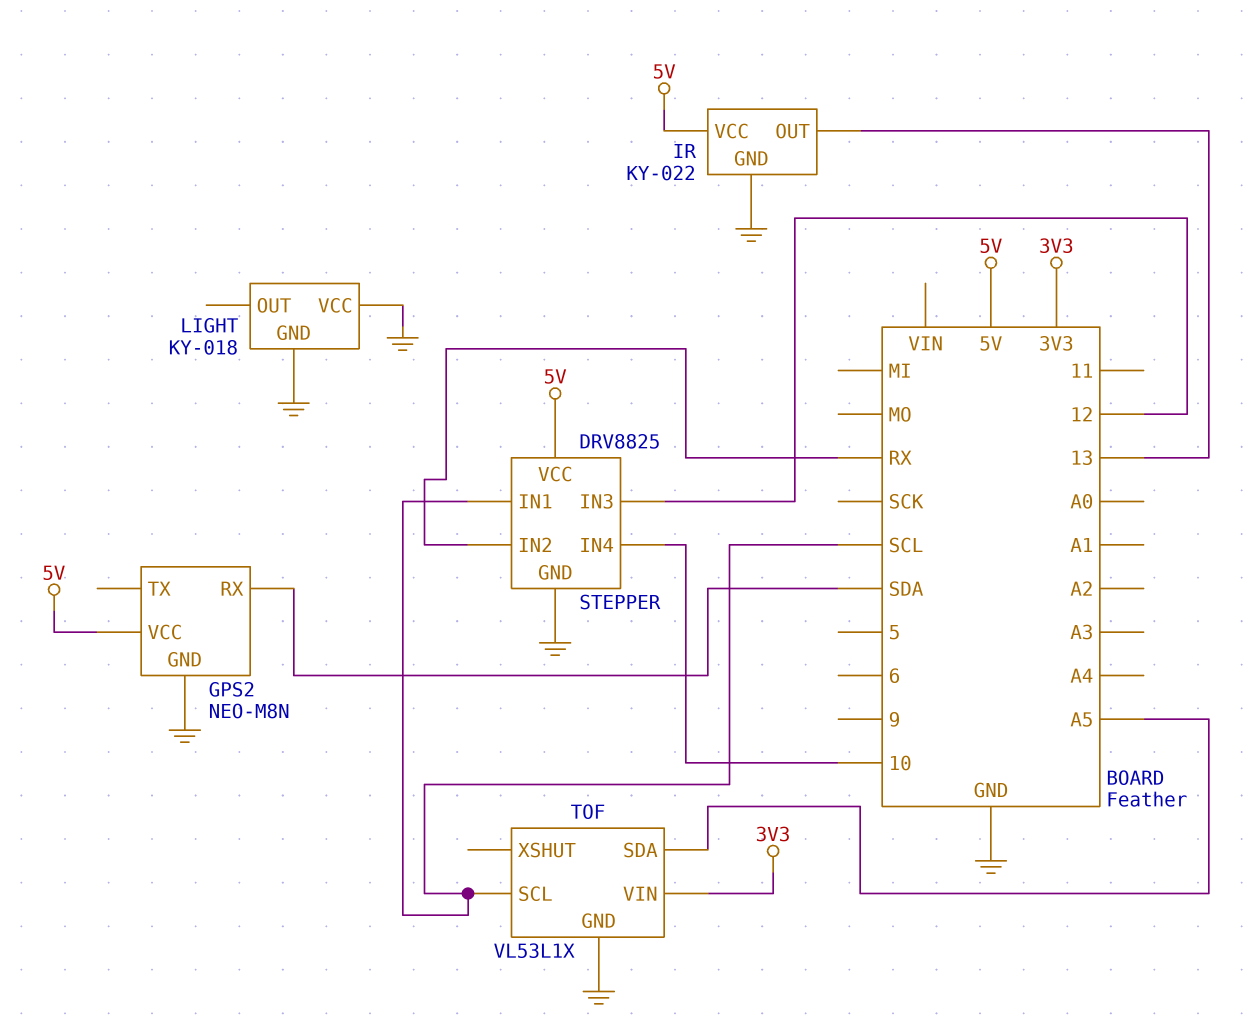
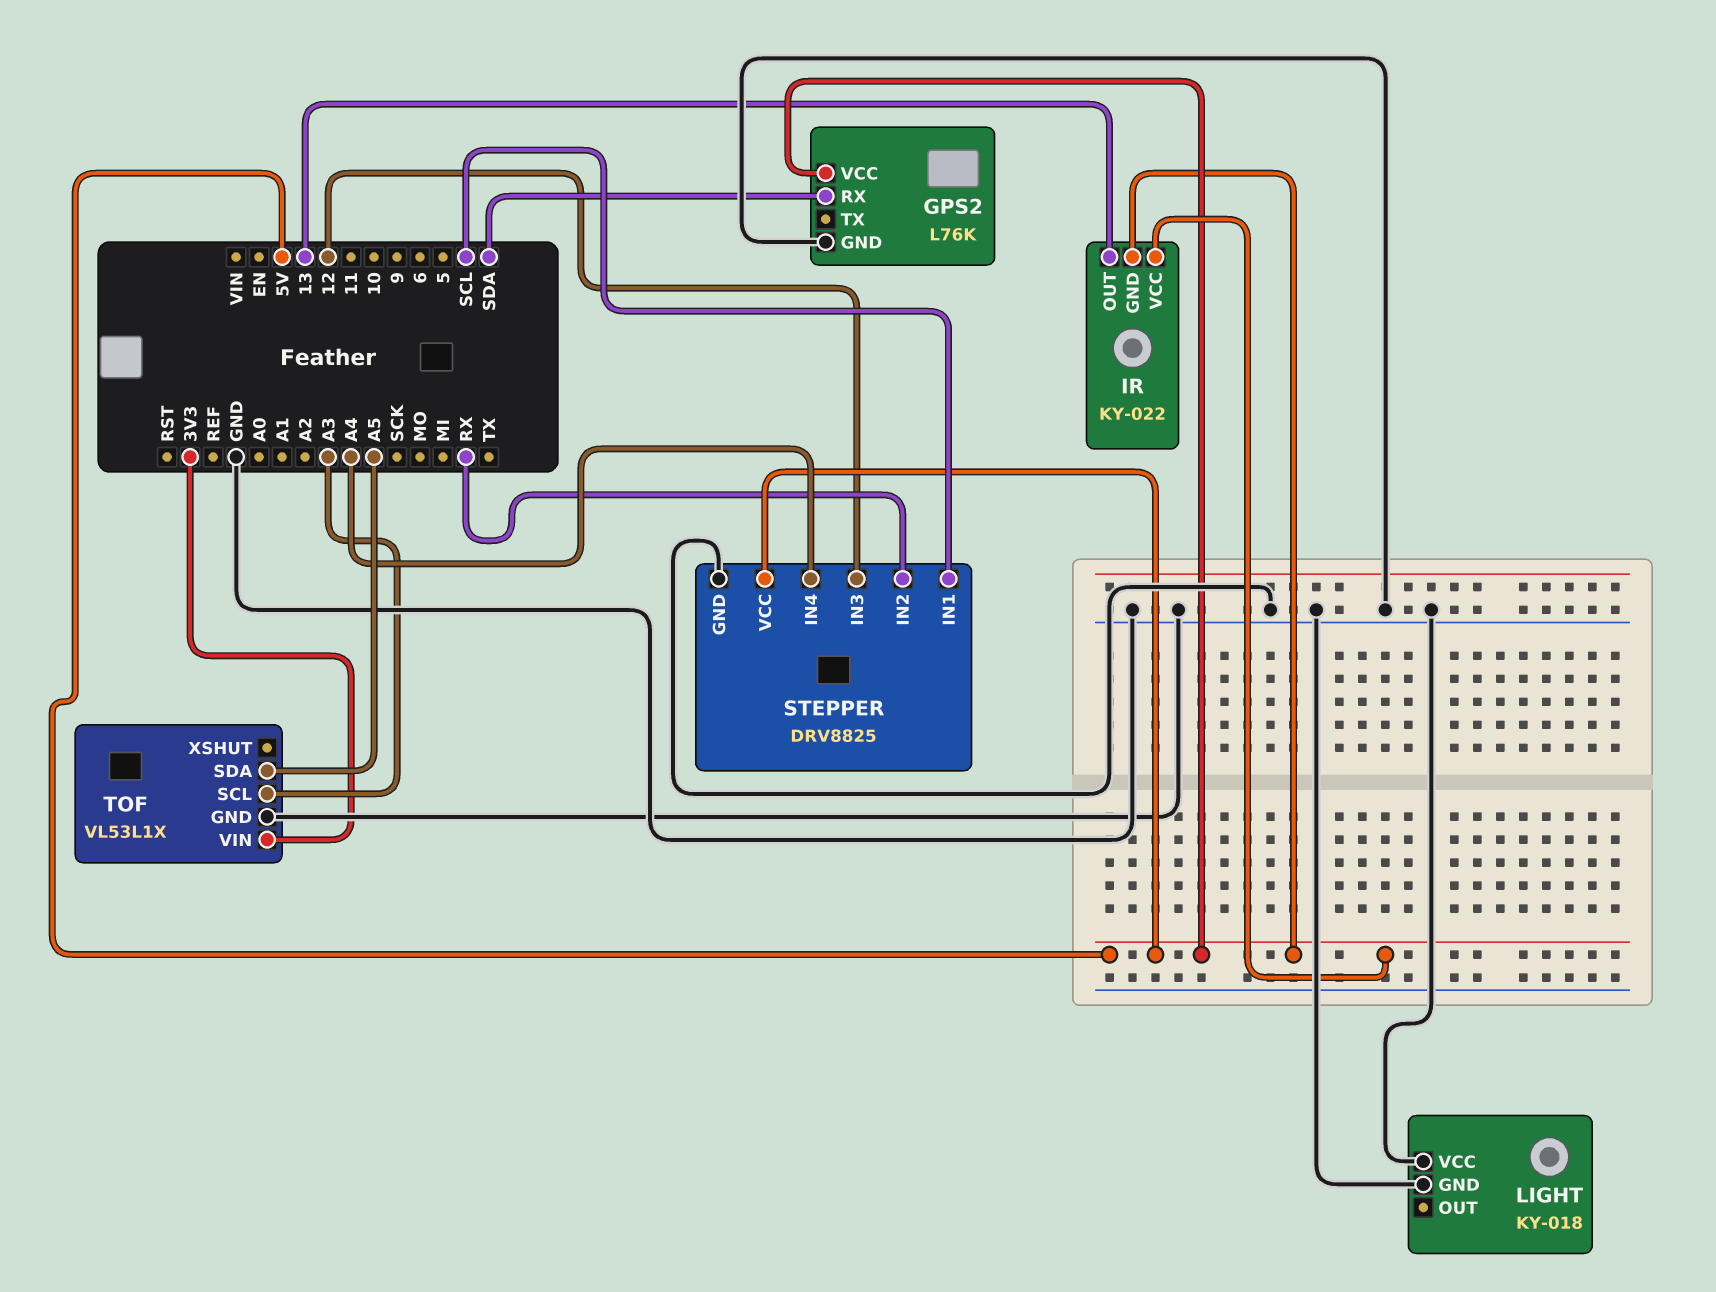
GPS2: NEO-M8N -> L76K
IR pin GND: GND -> 5V
STEPPER pin IN4: 10 -> A4
TOF pin SCL: SCL -> A3

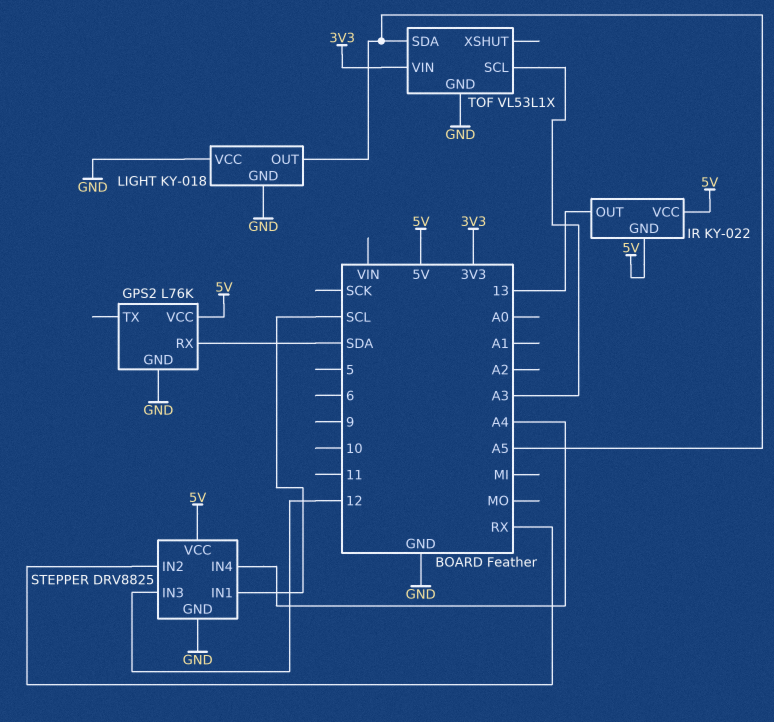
LIGHT pin OUT: none -> A5

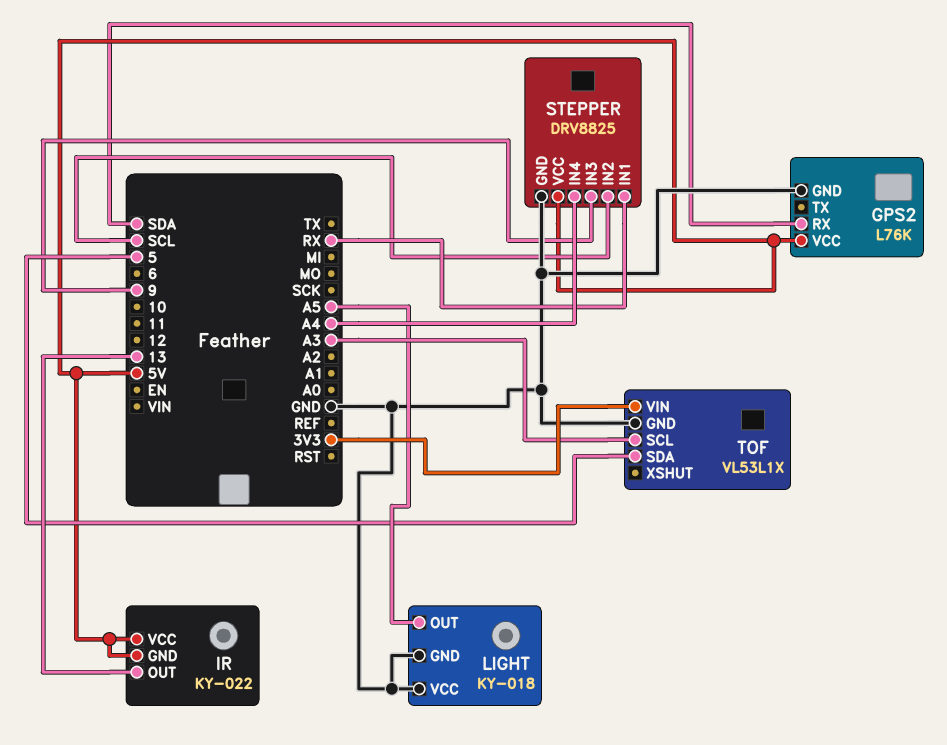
STEPPER pin IN1: SCL -> RX
STEPPER pin IN2: RX -> SCL
STEPPER pin IN3: 12 -> 9
TOF pin SDA: A5 -> 5

